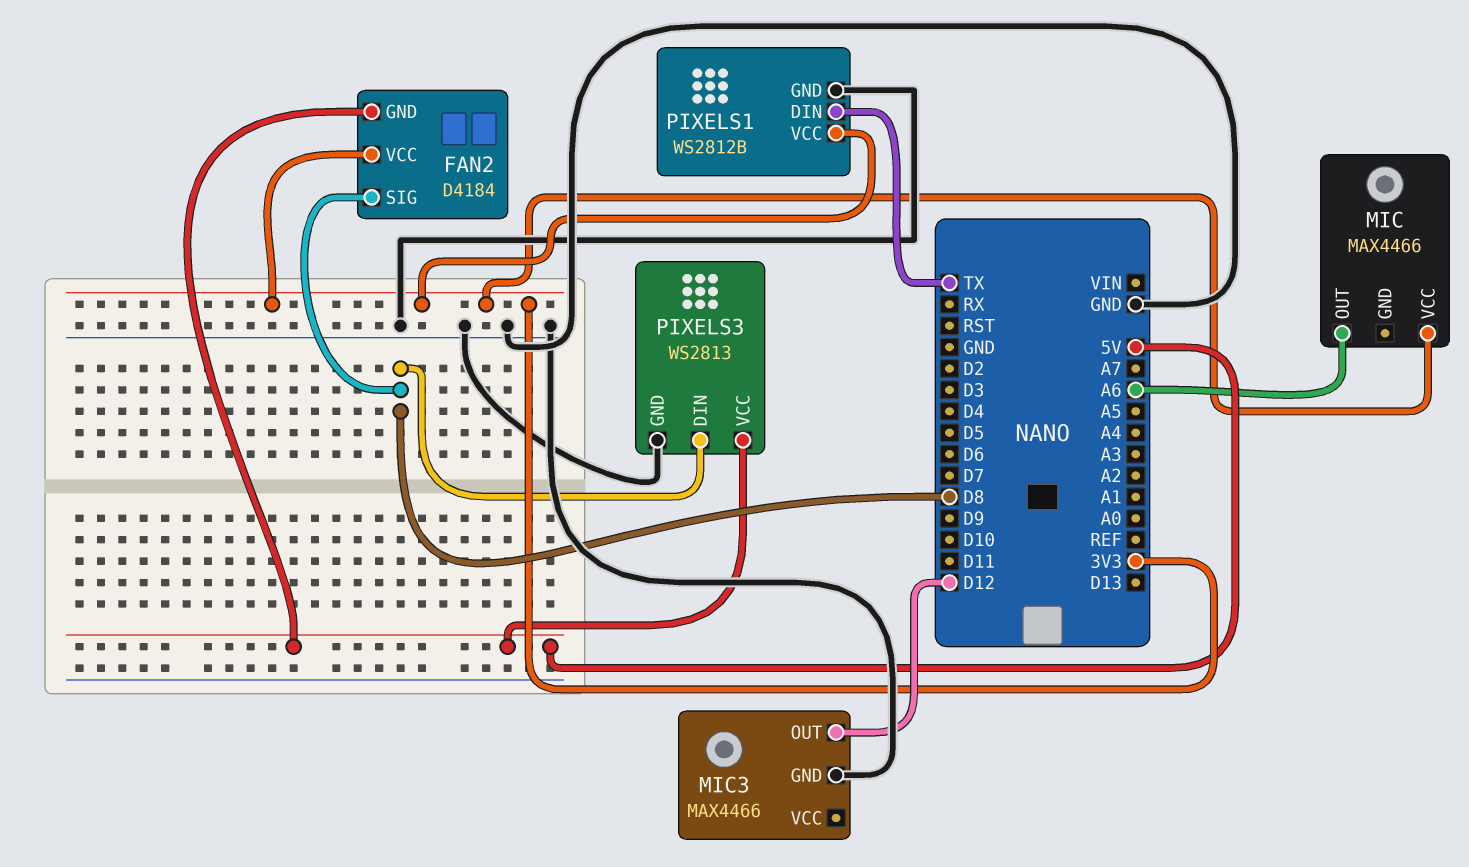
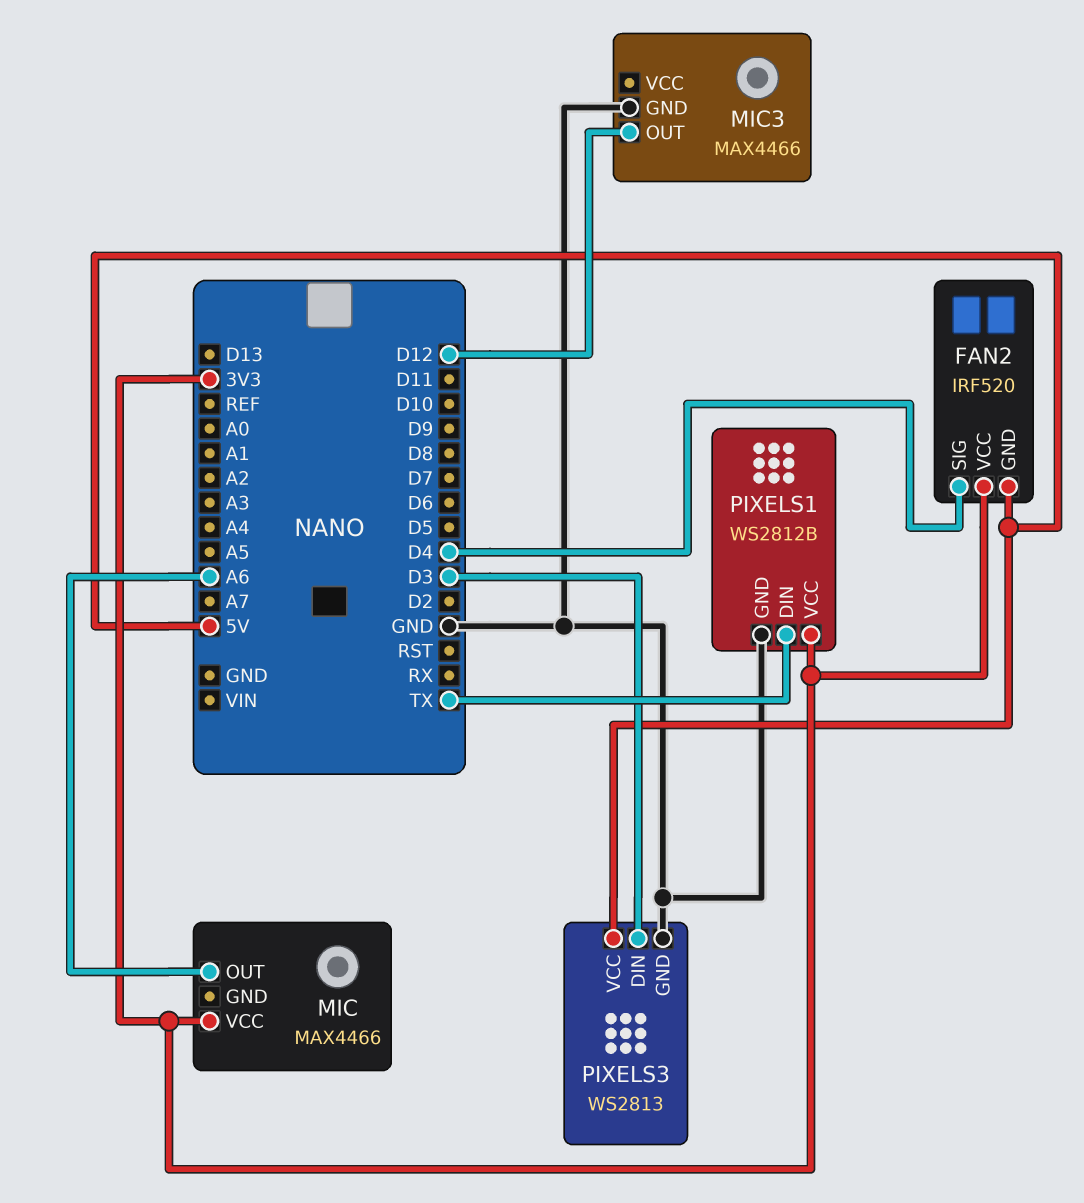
FAN2: D4184 -> IRF520
FAN2 pin SIG: D8 -> D4
PIXELS3 pin DIN: D8 -> D3

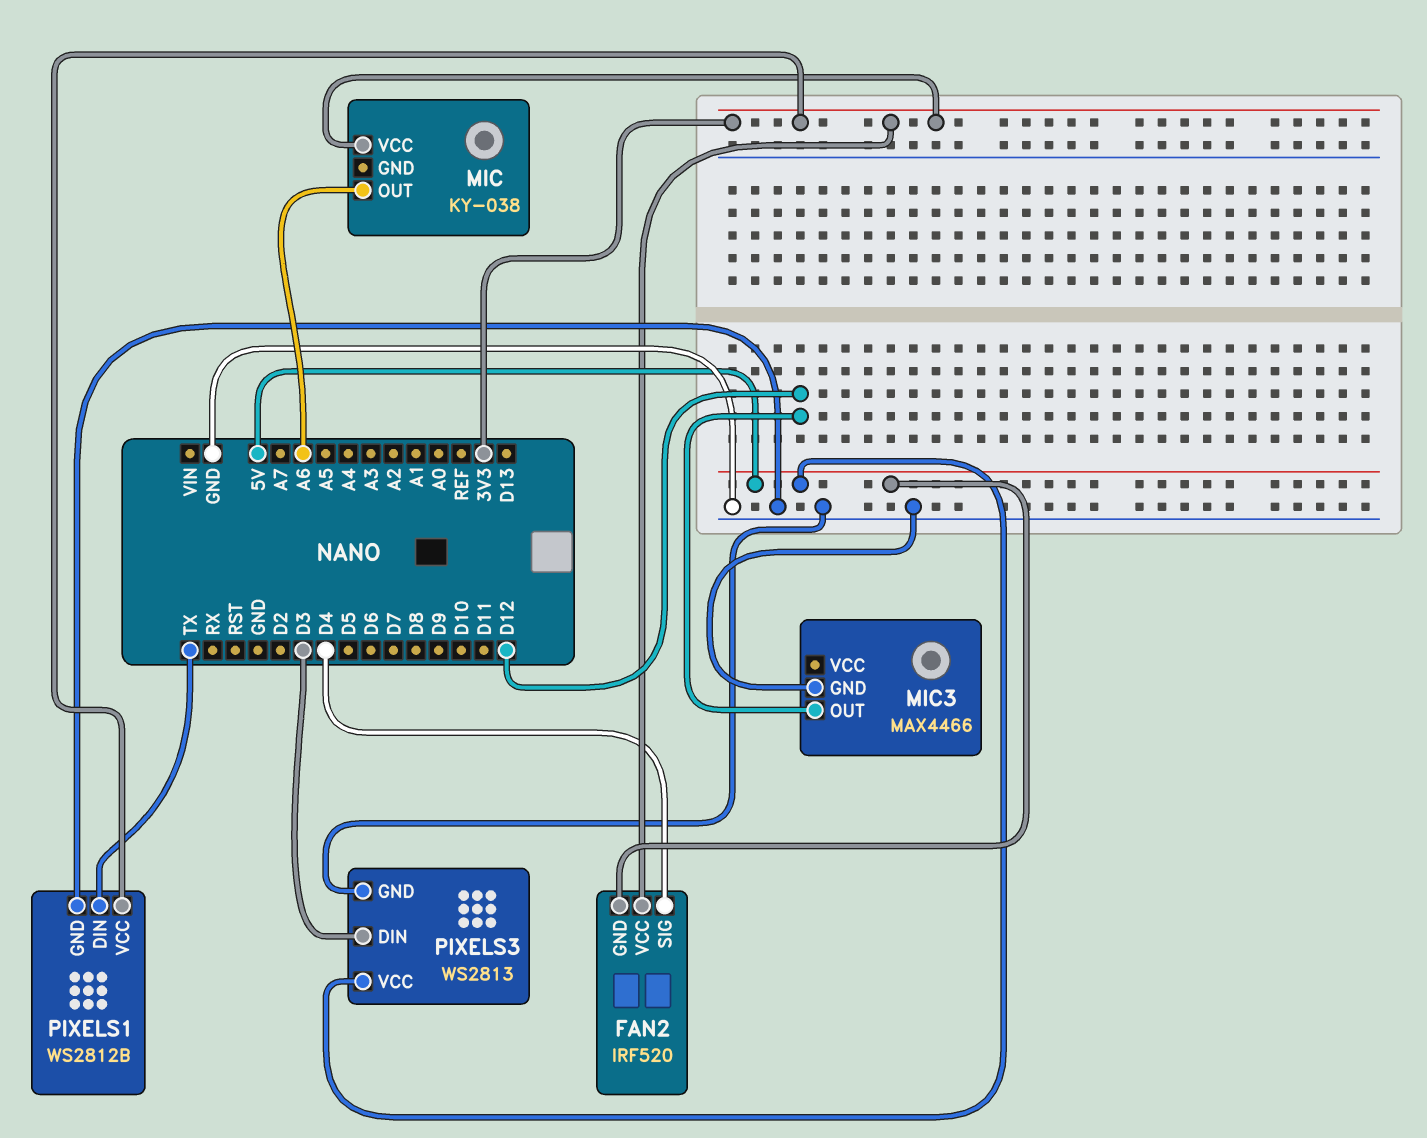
MIC: MAX4466 -> KY-038

